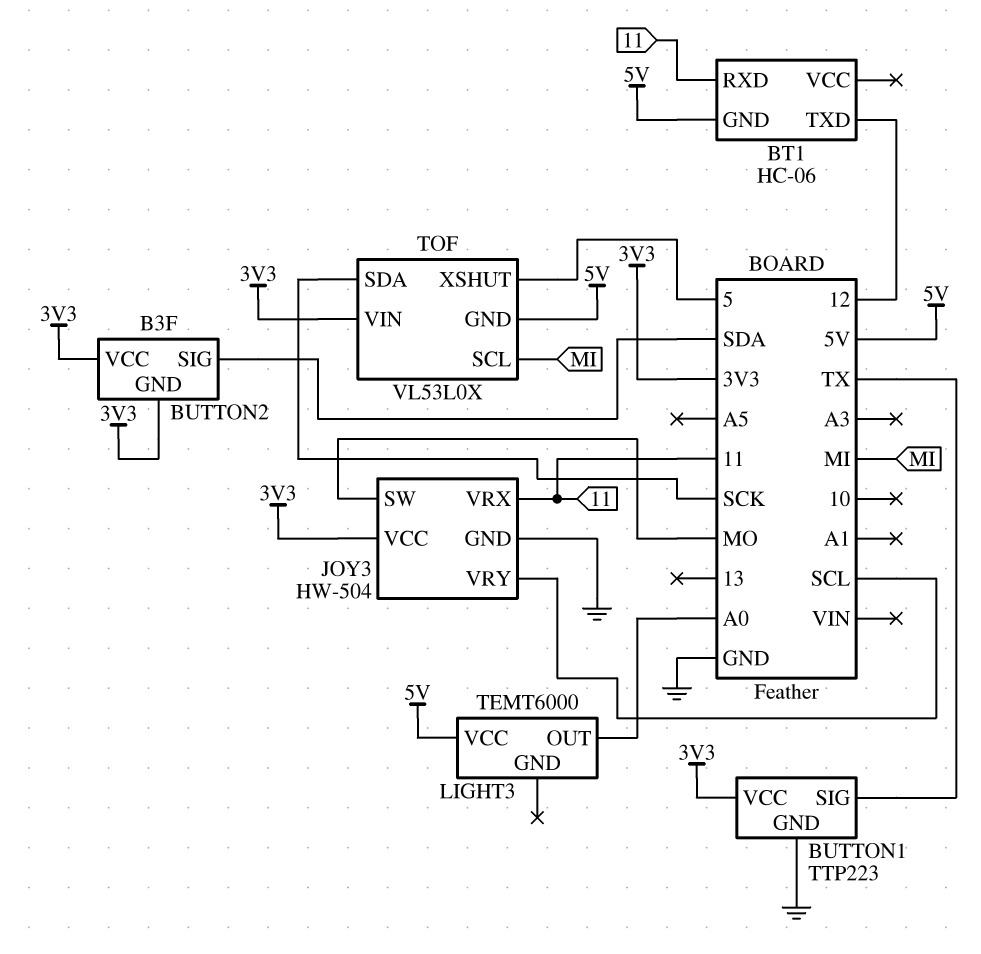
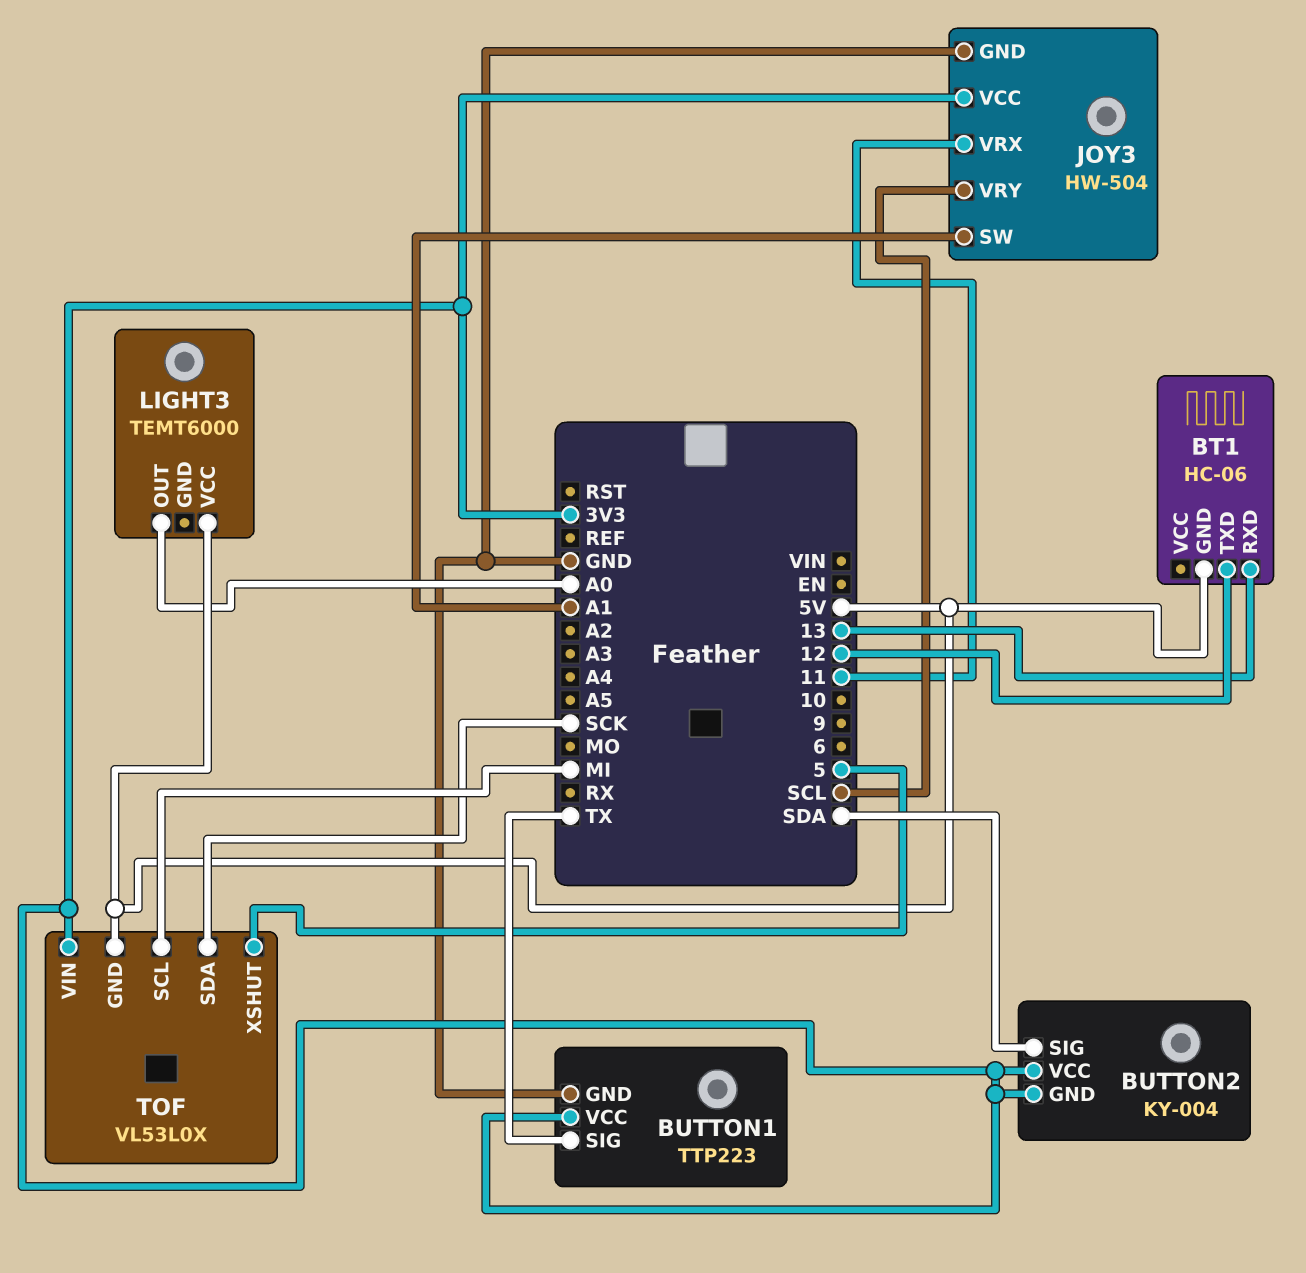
BT1 pin RXD: 11 -> 13
BUTTON2: B3F -> KY-004
JOY3 pin SW: MO -> A1

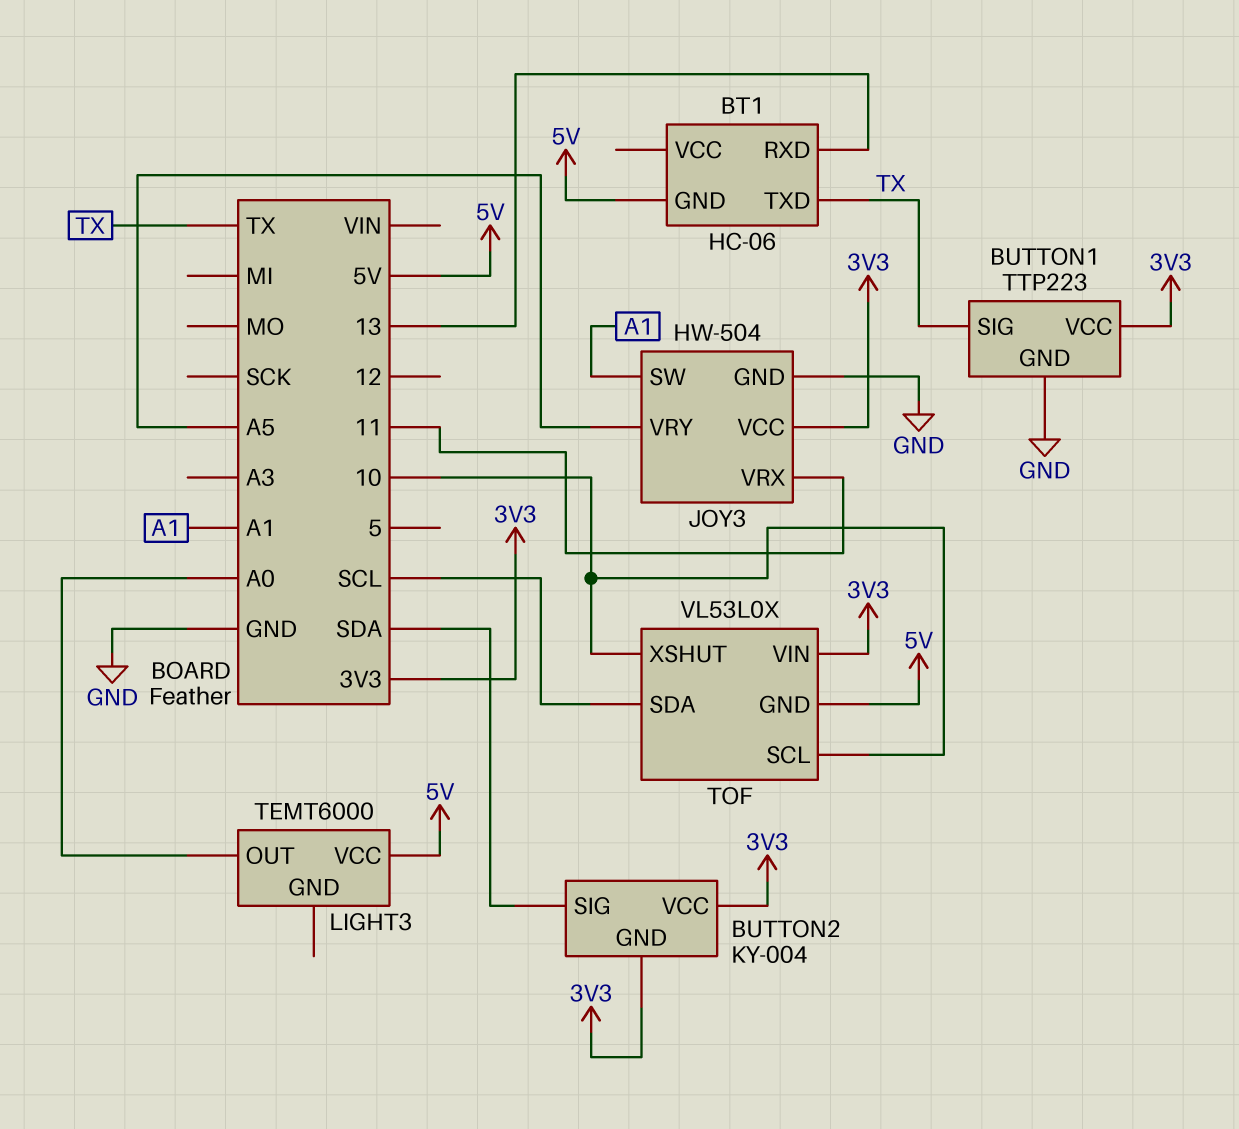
BT1 pin TXD: 12 -> TX
JOY3 pin VRY: SCL -> A5
TOF pin SCL: MI -> 10
TOF pin SDA: SCK -> SCL
TOF pin XSHUT: 5 -> 10

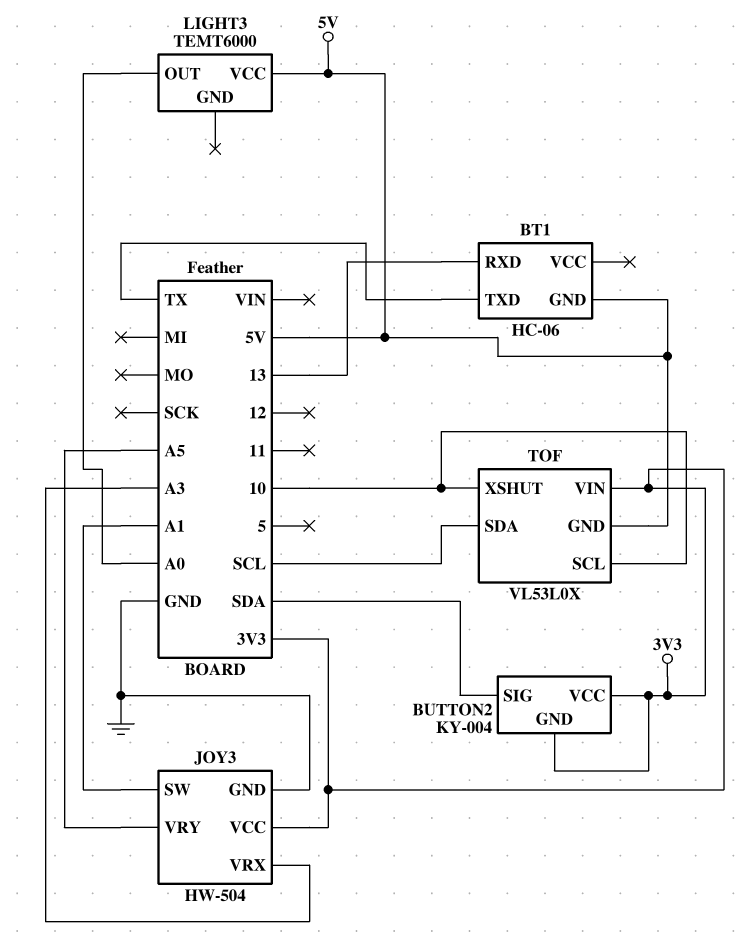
BUTTON1: TTP223 -> none
BUTTON1 pin GND: GND -> none
BUTTON1 pin SIG: TX -> none
BUTTON1 pin VCC: 3V3 -> none
JOY3 pin VRX: 11 -> A3

